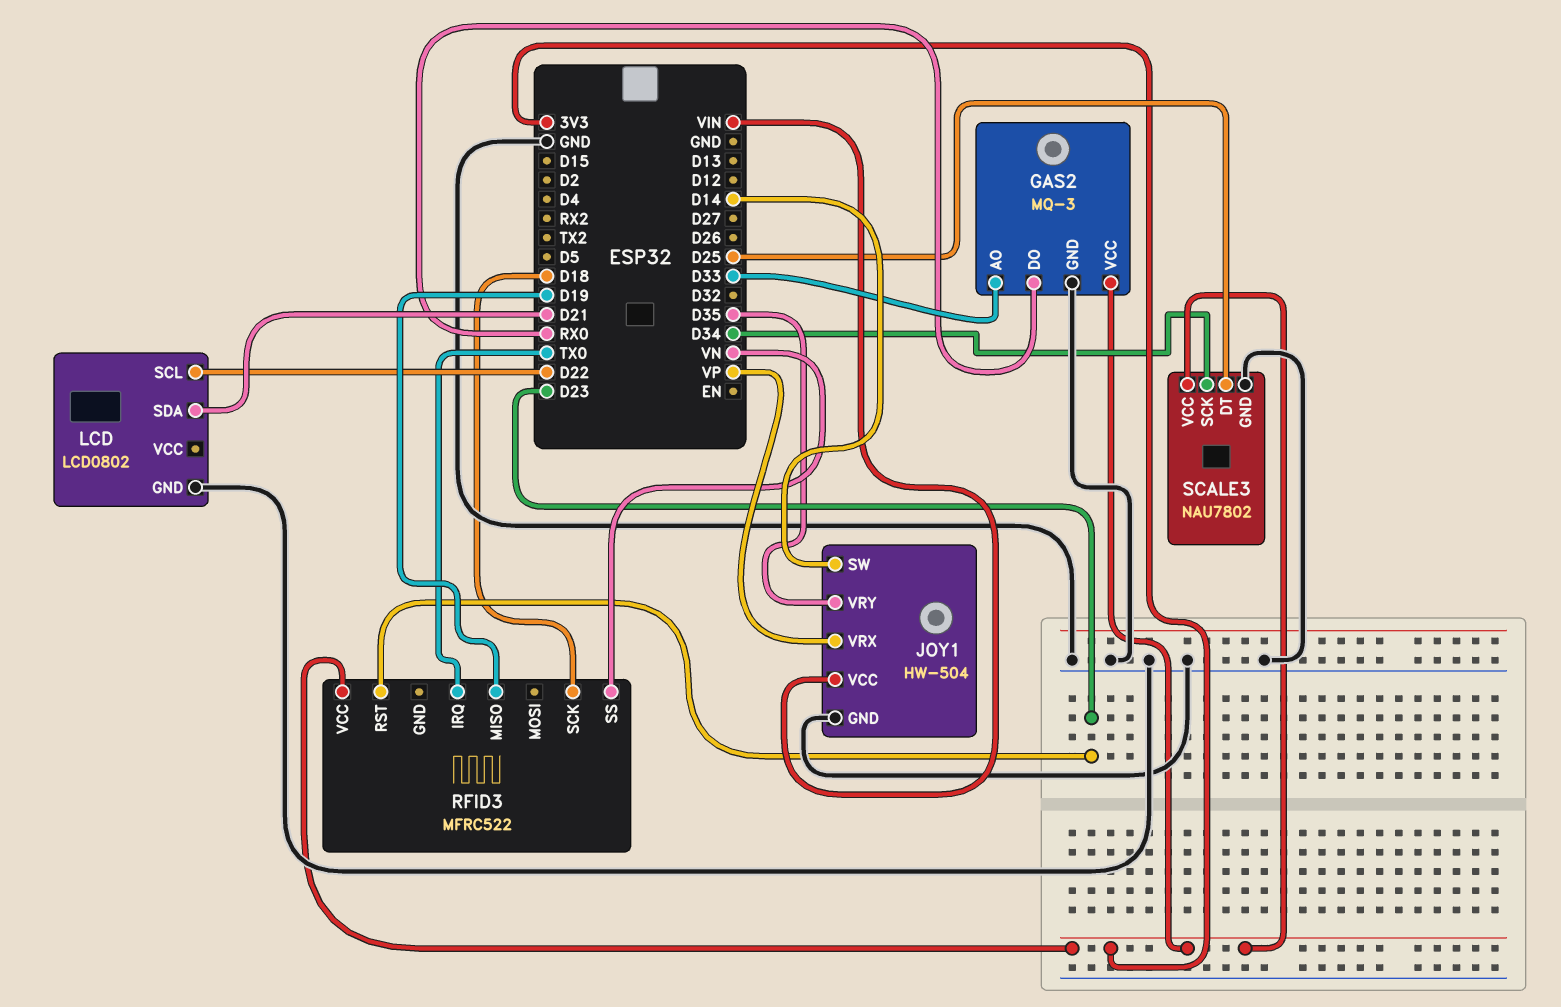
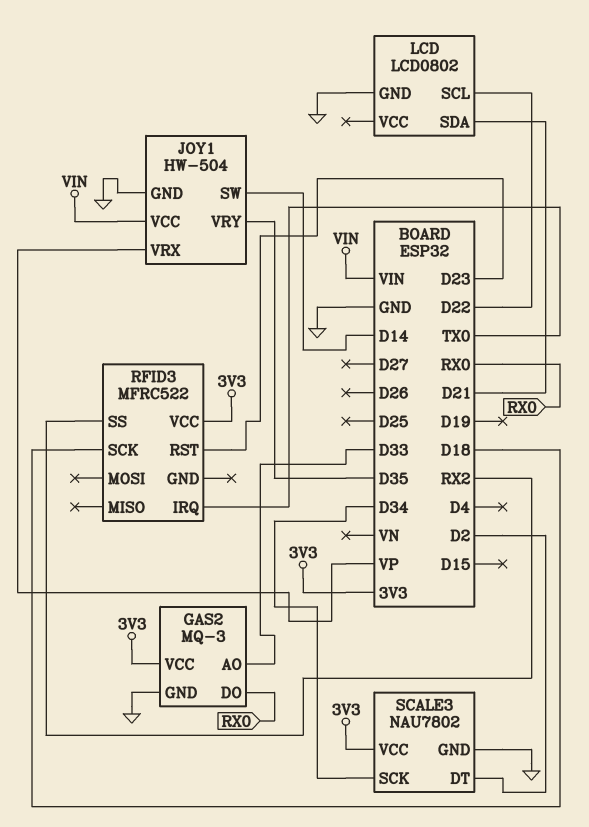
RFID3 pin MISO: D19 -> none
RFID3 pin SS: VN -> RX2
SCALE3 pin DT: D25 -> D2

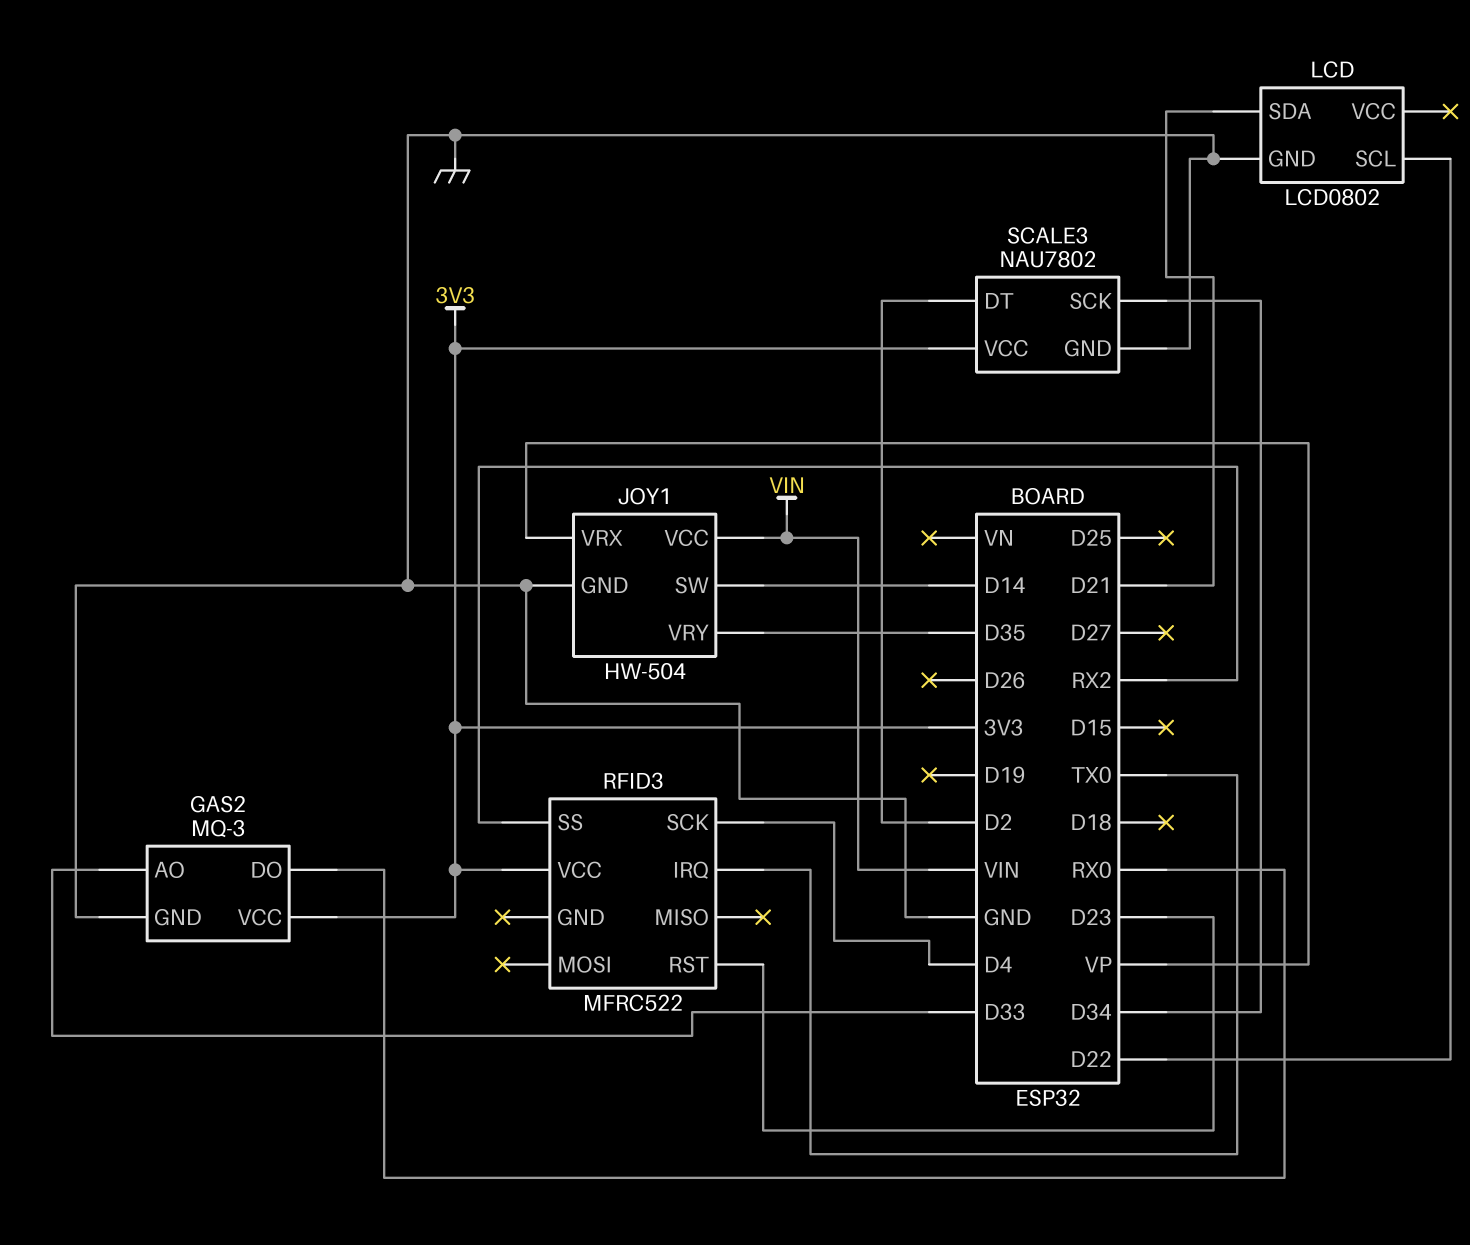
RFID3 pin SCK: D18 -> D4

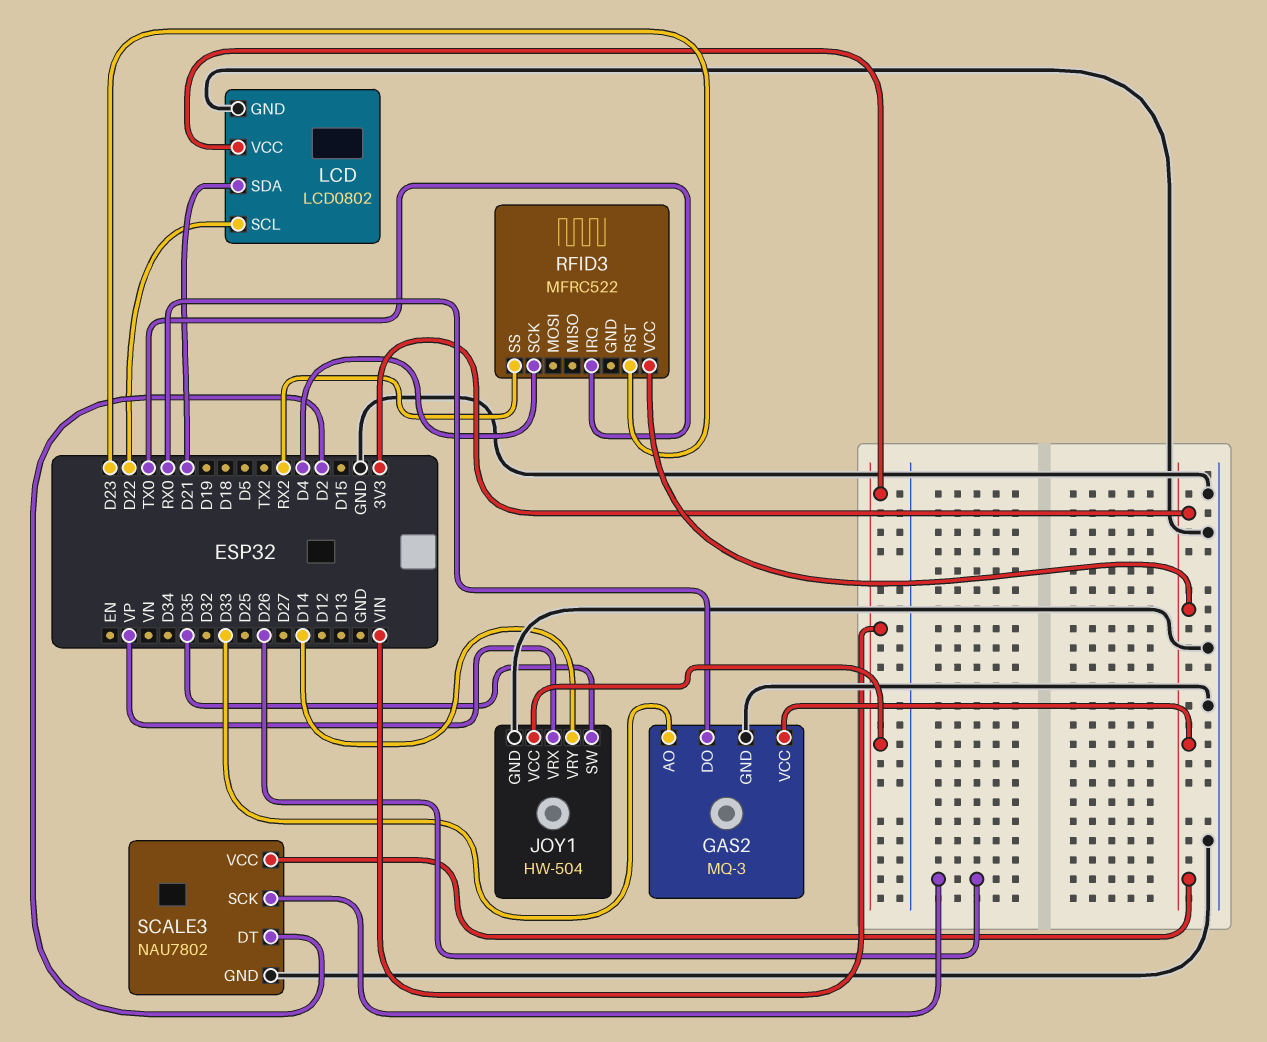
JOY1 pin SW: D14 -> D35
JOY1 pin VRY: D35 -> D14
LCD pin VCC: none -> VIN
SCALE3 pin SCK: D34 -> D26

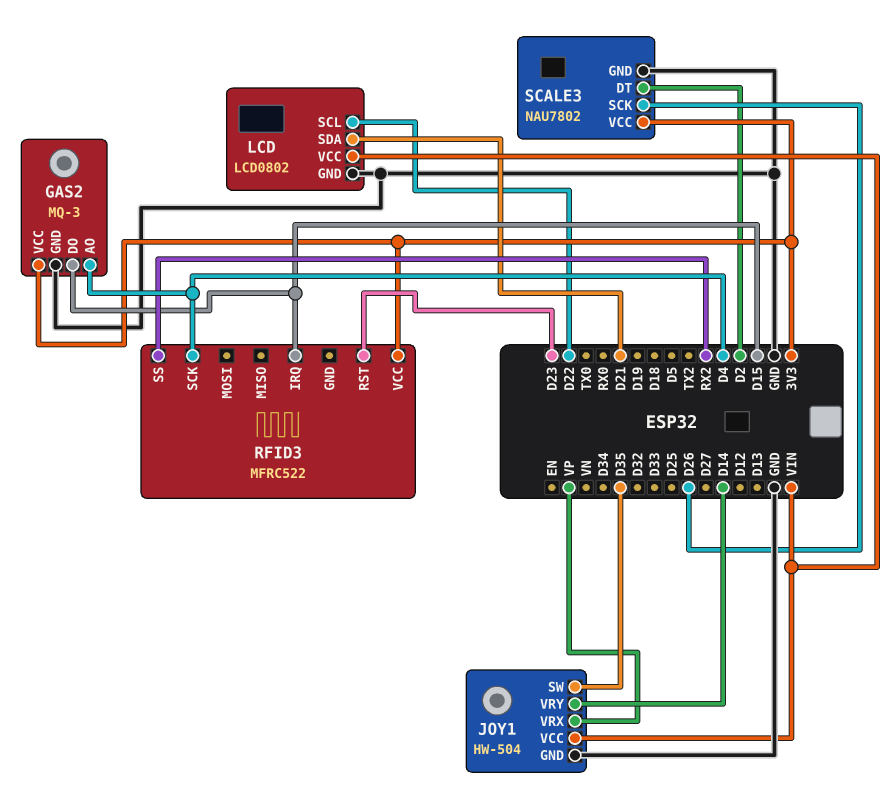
GAS2 pin AO: D33 -> D4
GAS2 pin DO: RX0 -> D15
RFID3 pin IRQ: TX0 -> D15

